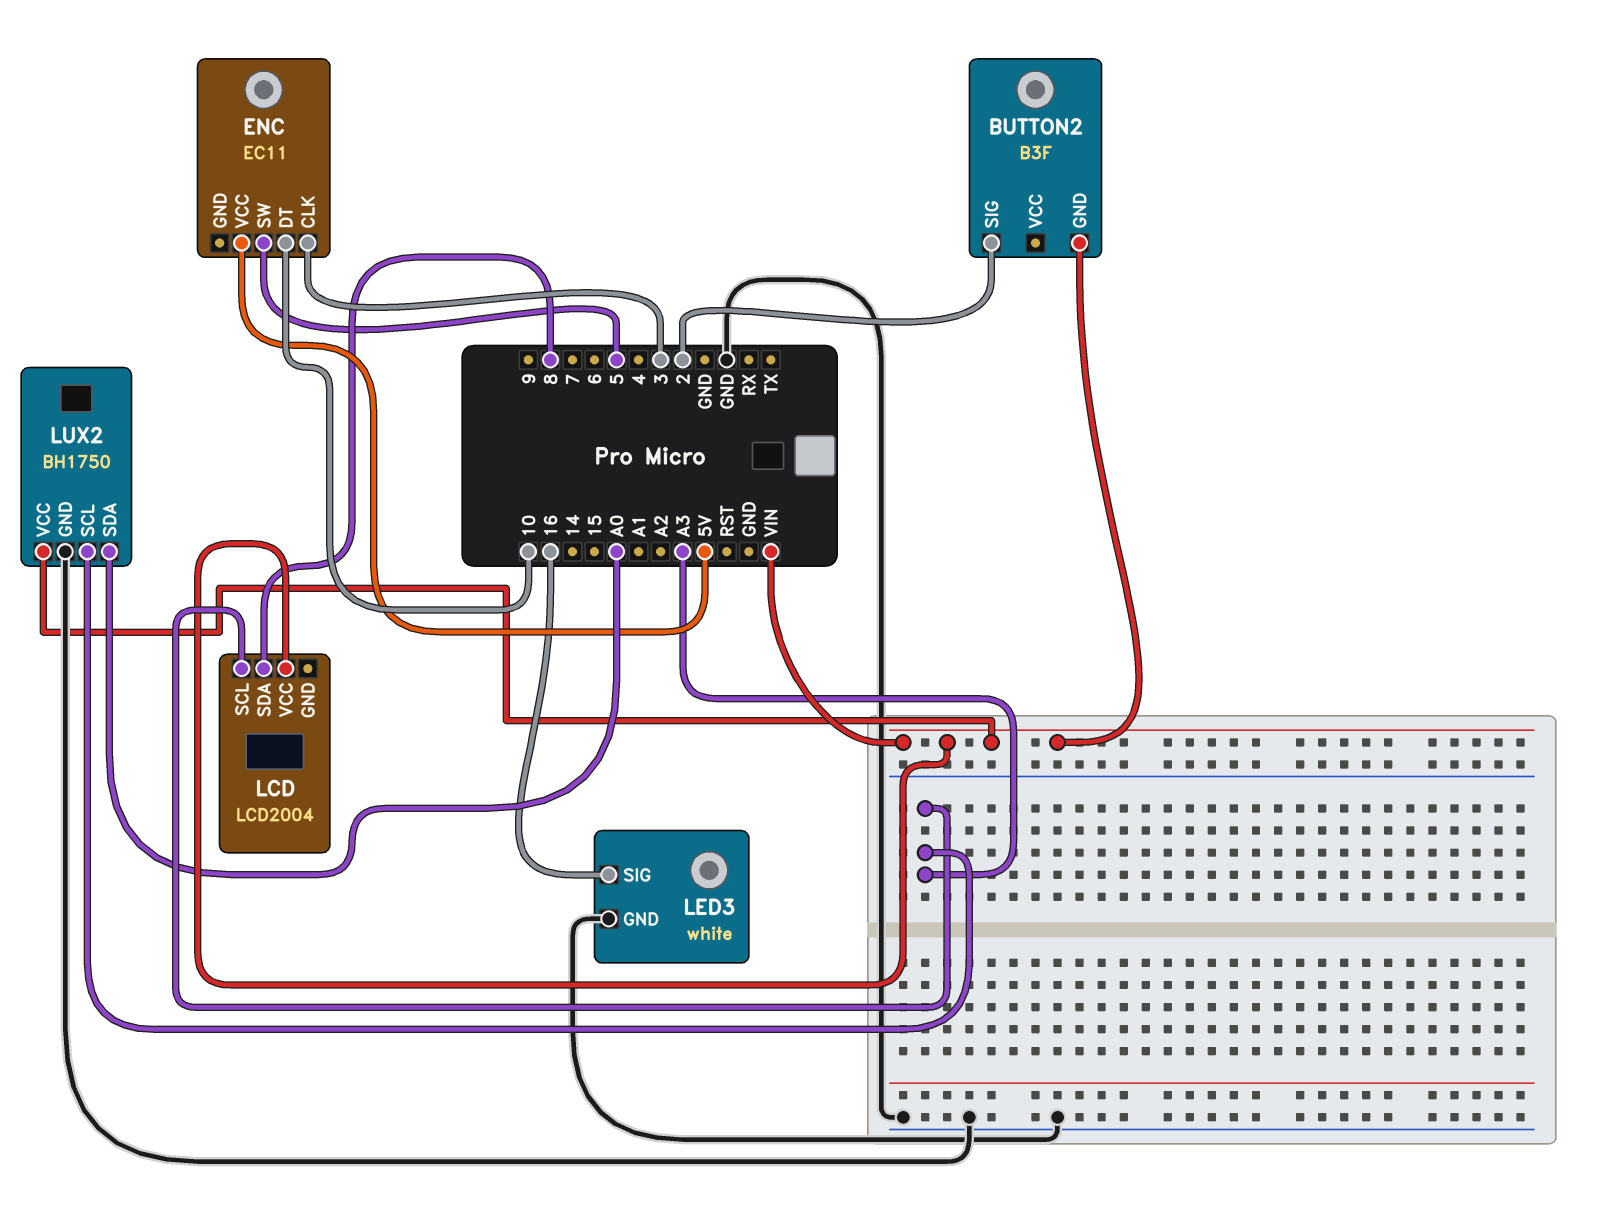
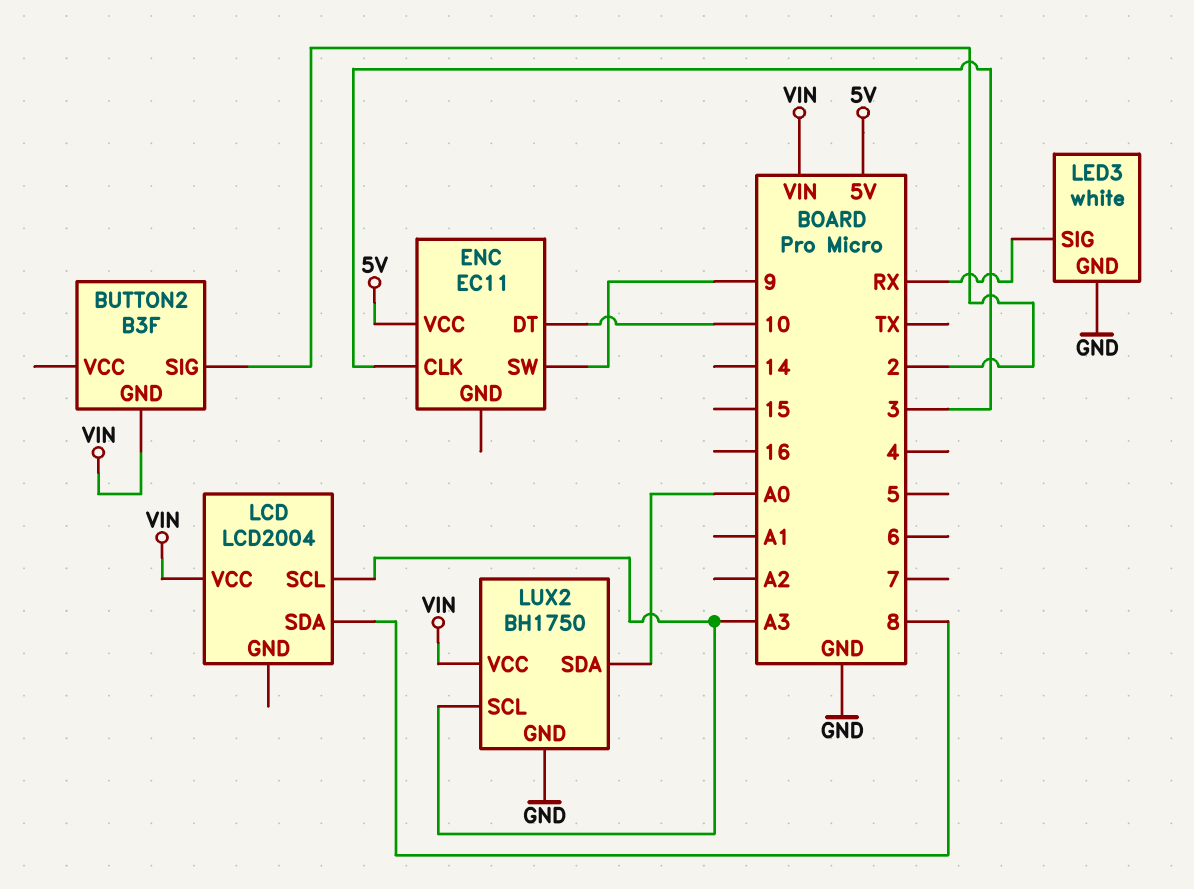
ENC pin SW: 5 -> 9
LED3 pin SIG: 16 -> RX

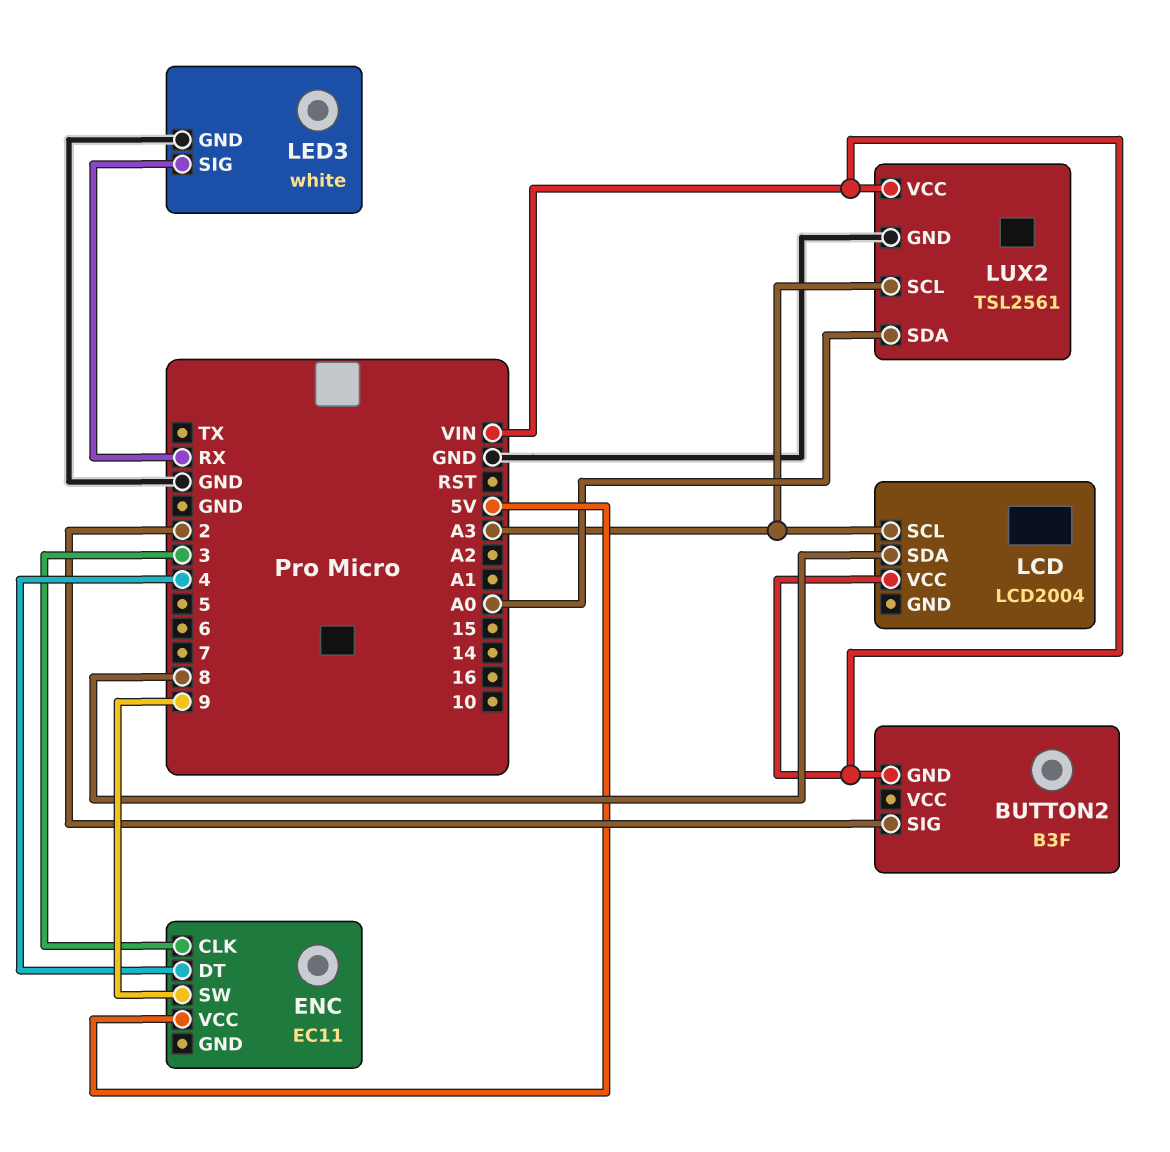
ENC pin DT: 10 -> 4
LUX2: BH1750 -> TSL2561

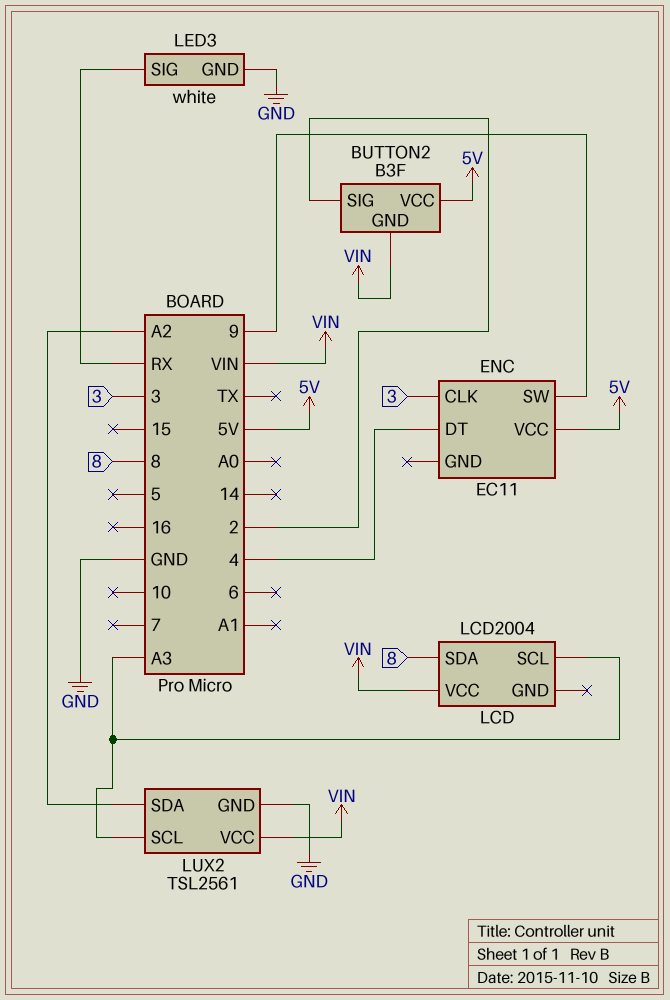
BUTTON2 pin VCC: none -> 5V
LUX2 pin SDA: A0 -> A2

